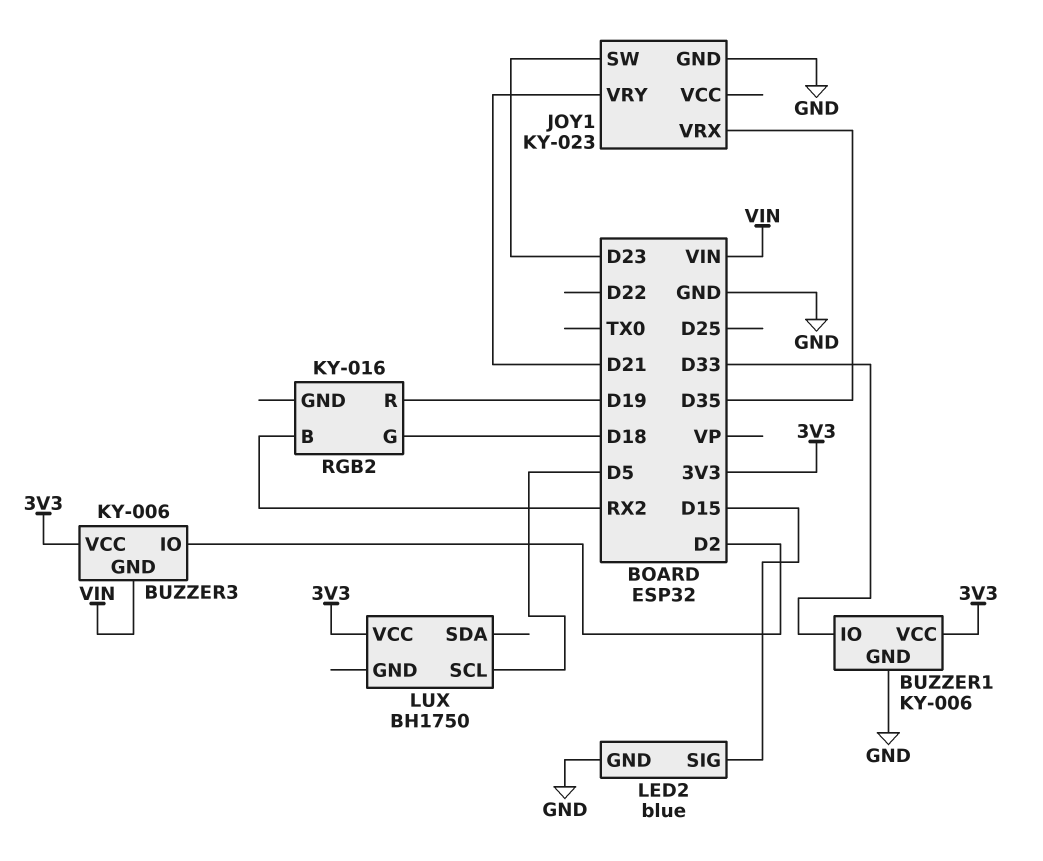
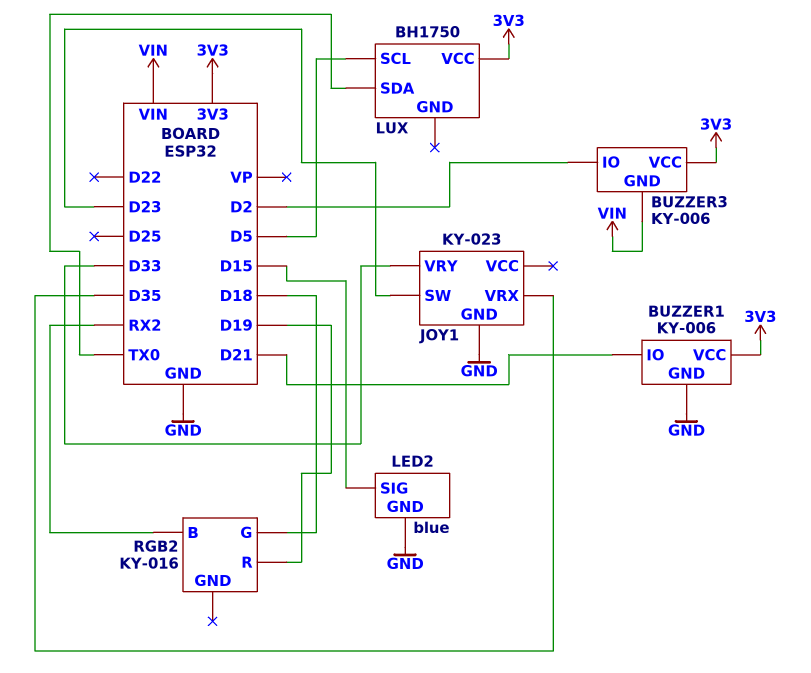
BUZZER1 pin IO: D33 -> D21
JOY1 pin VRY: D21 -> D33
LUX pin SDA: none -> TX0

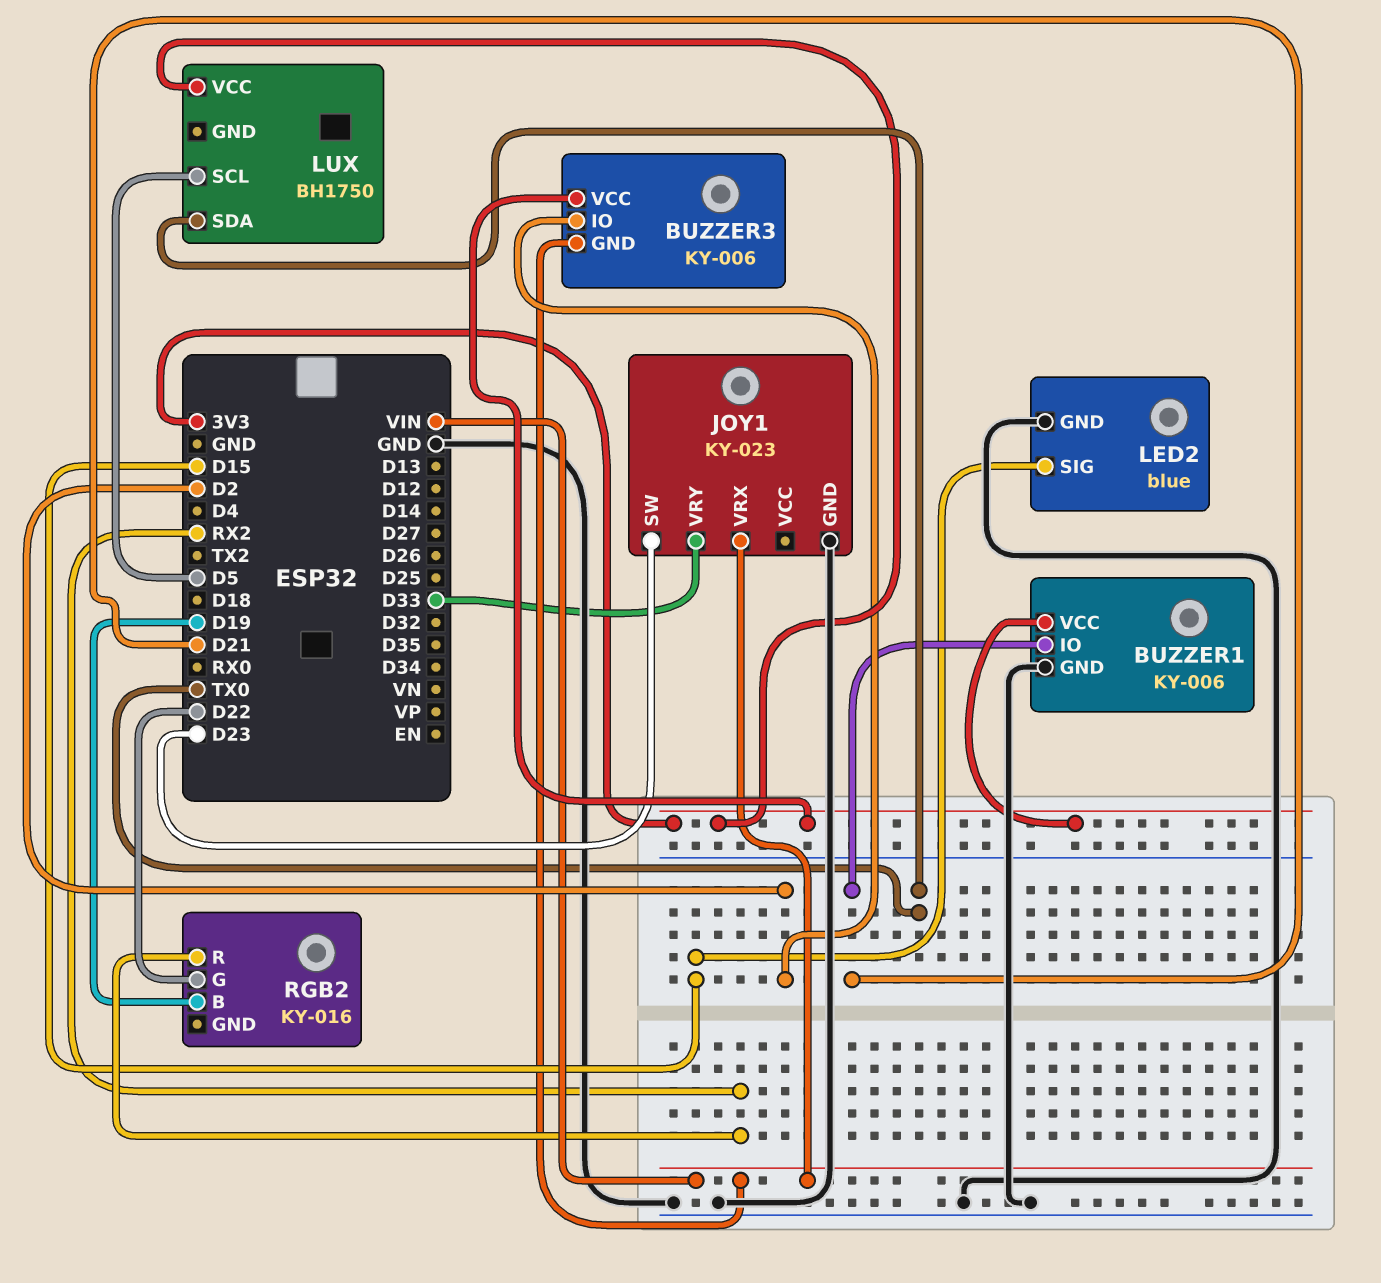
JOY1 pin VRX: D35 -> VIN
RGB2 pin B: RX2 -> D19
RGB2 pin G: D18 -> D22
RGB2 pin R: D19 -> RX2

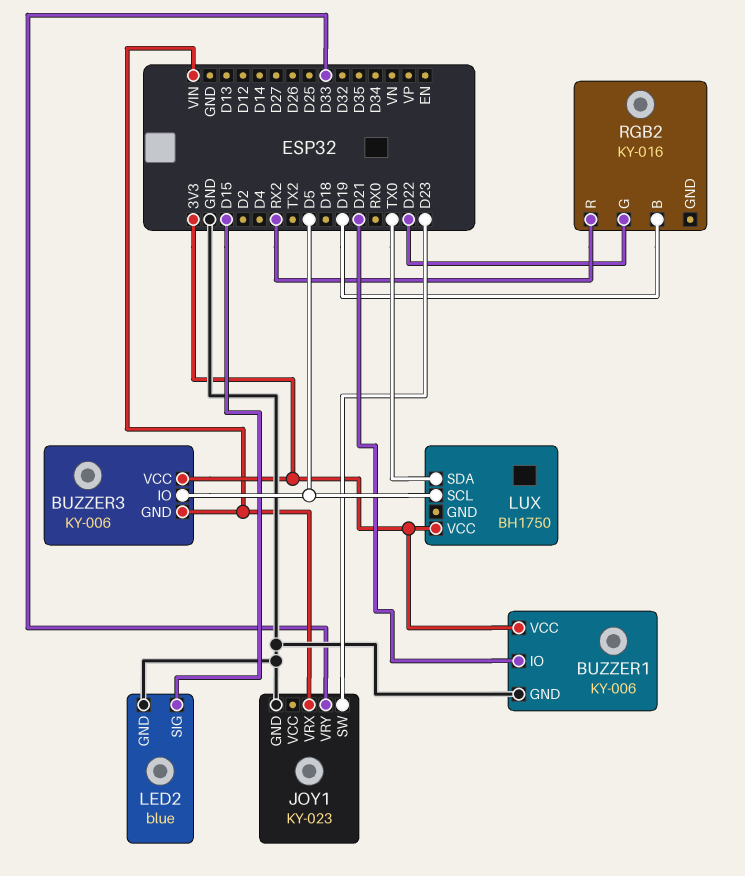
BUZZER3 pin IO: D2 -> D5

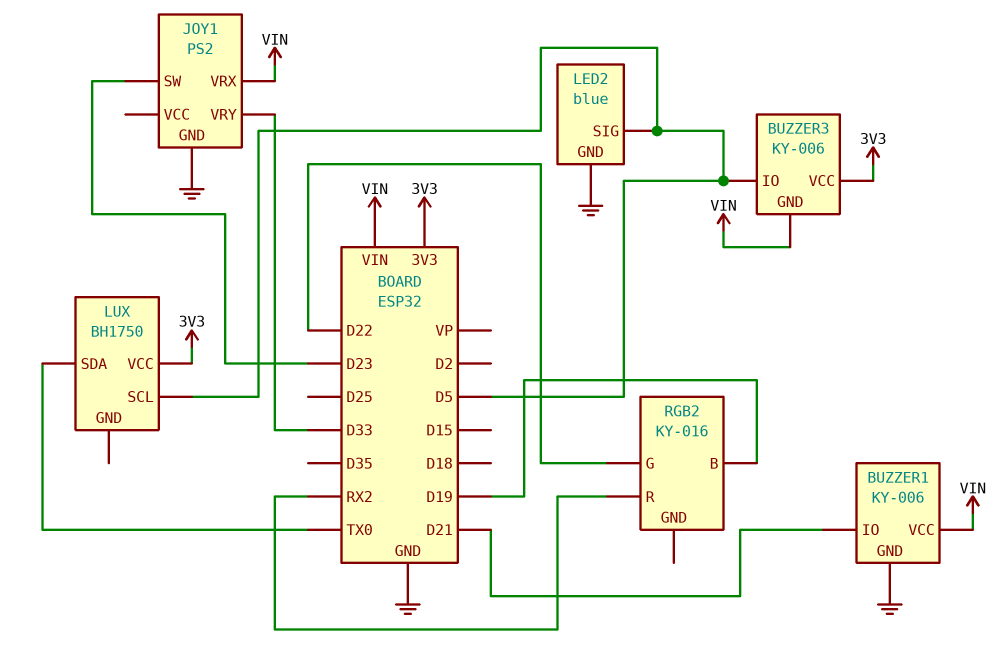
BUZZER1 pin VCC: 3V3 -> VIN
JOY1: KY-023 -> PS2
LED2 pin SIG: D15 -> D5

